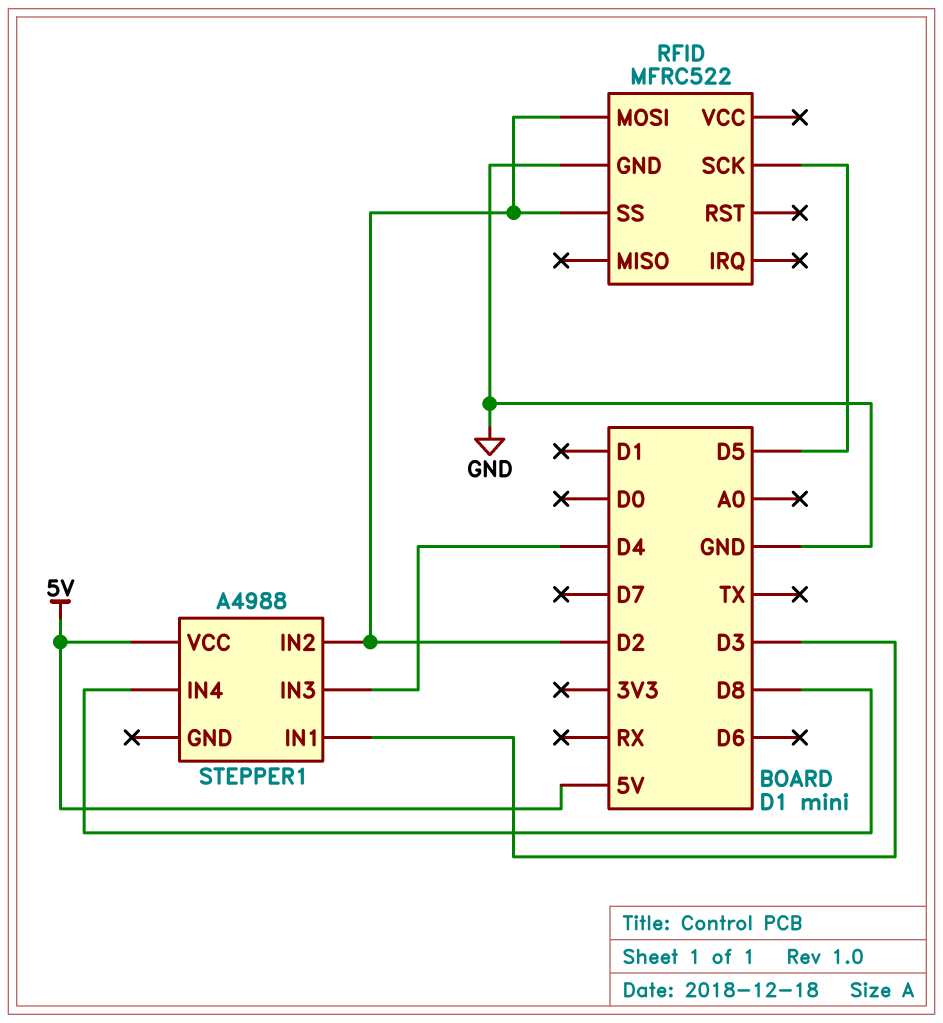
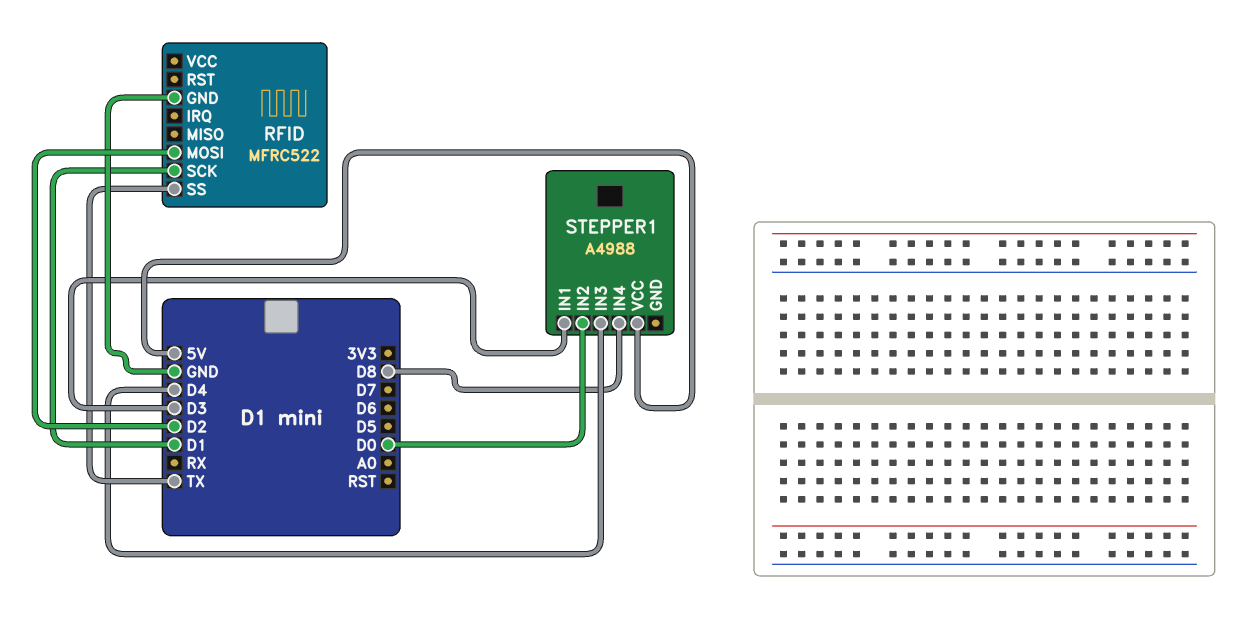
RFID pin SCK: D5 -> D1
RFID pin SS: D2 -> TX
STEPPER1 pin IN2: D2 -> D0

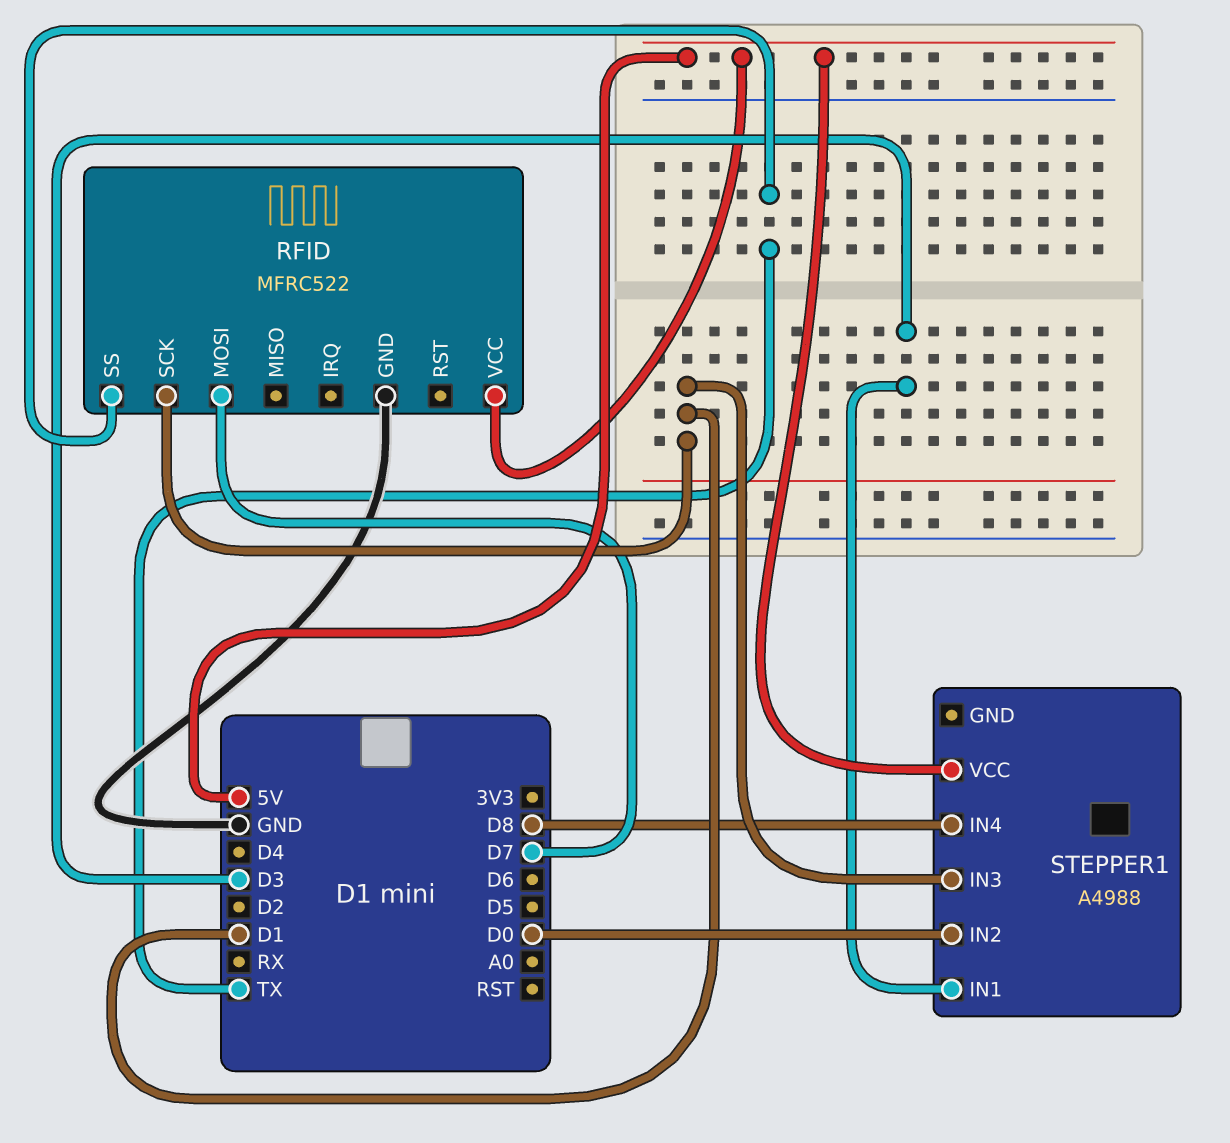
RFID pin MOSI: D2 -> D7
RFID pin VCC: none -> 5V
STEPPER1 pin IN3: D4 -> D1

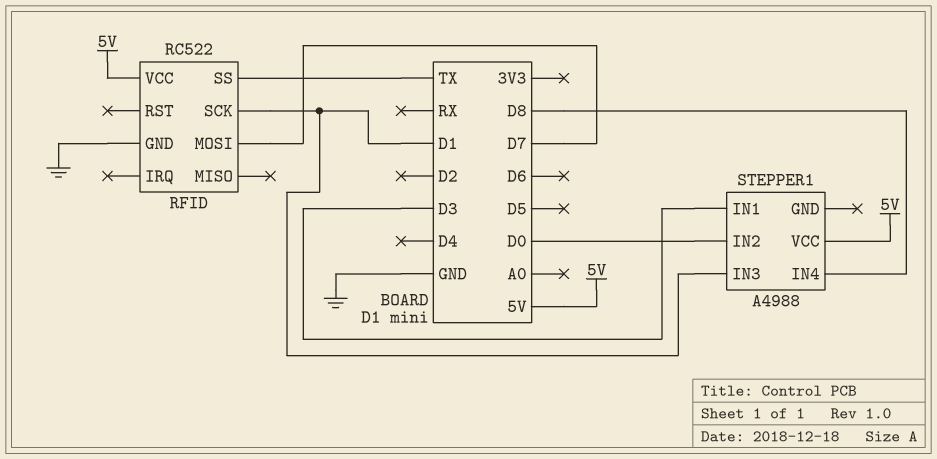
RFID: MFRC522 -> RC522

